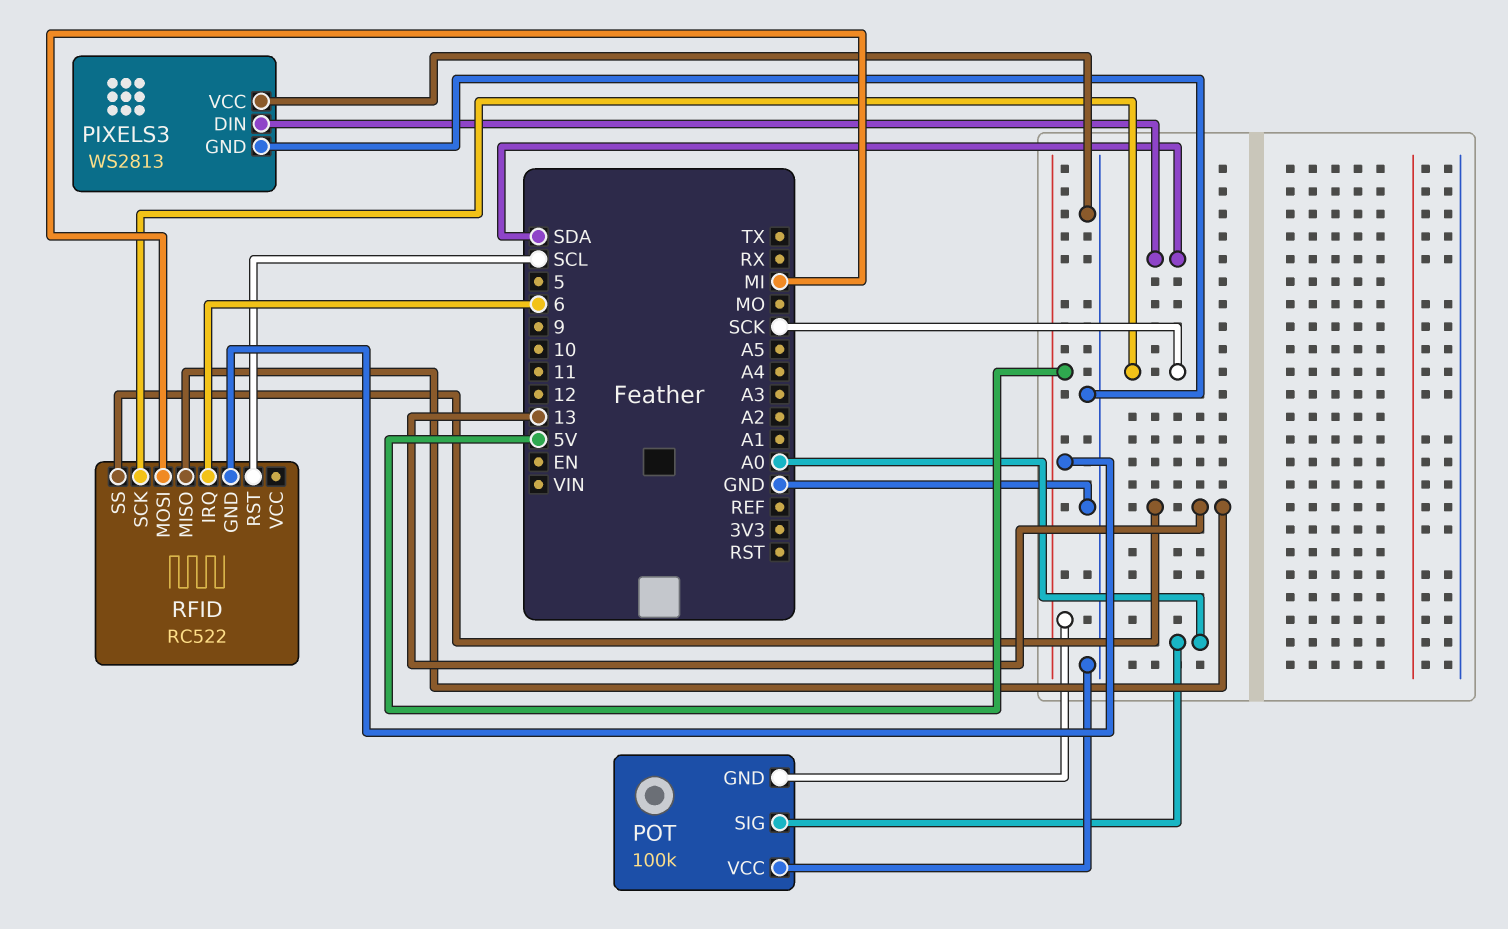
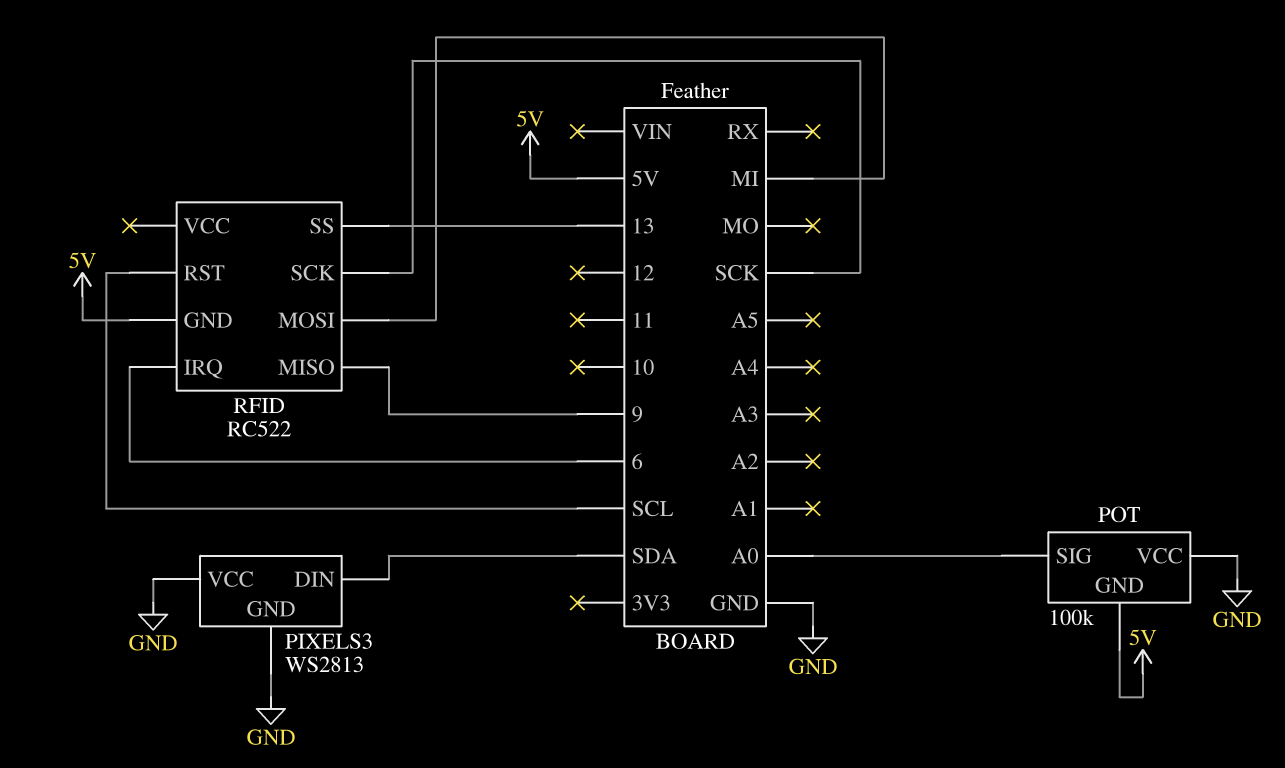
RFID pin MISO: 13 -> 9

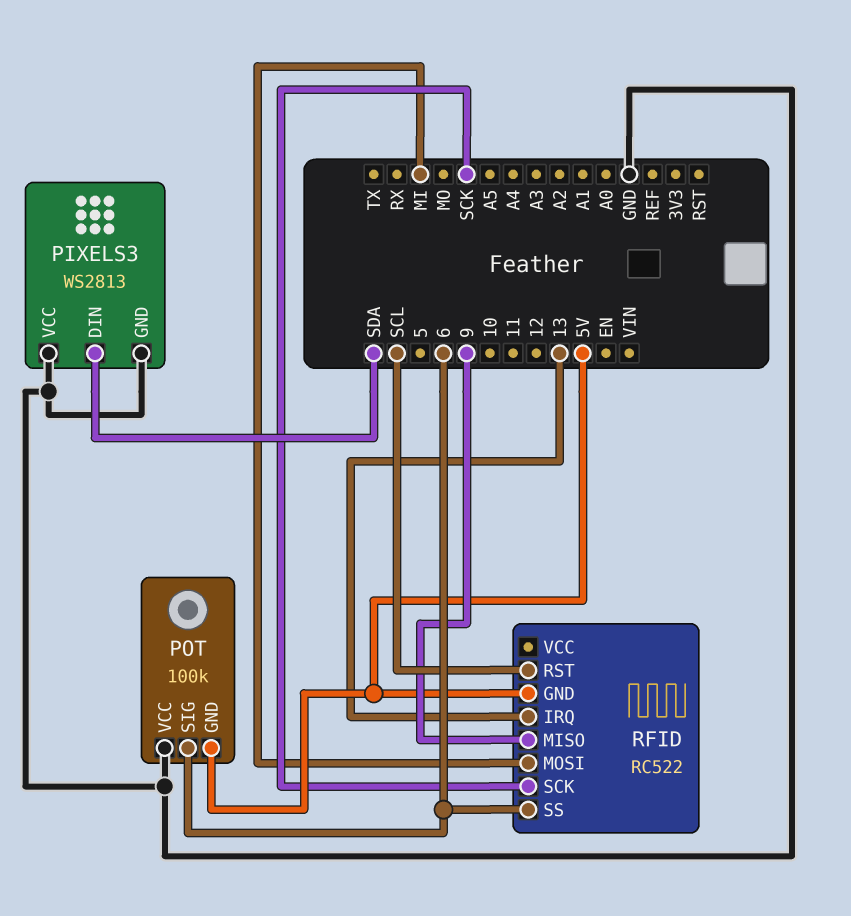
POT pin SIG: A0 -> 6
RFID pin IRQ: 6 -> 13
RFID pin SS: 13 -> 6

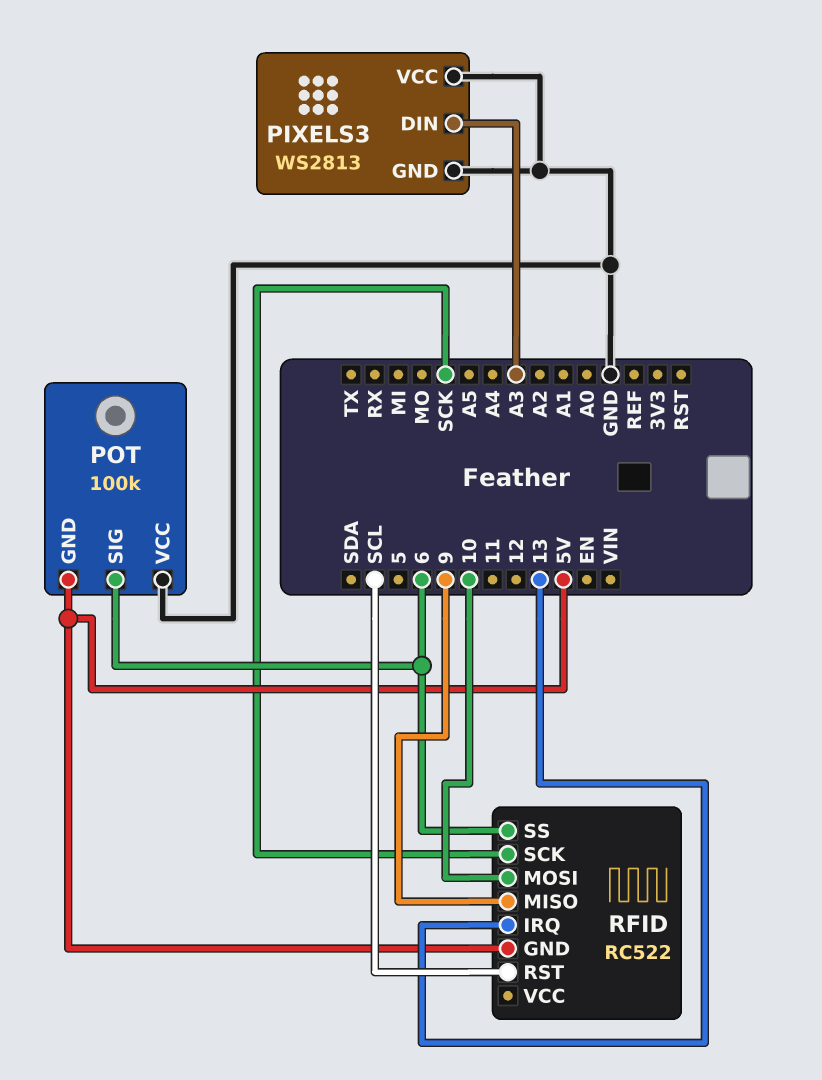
PIXELS3 pin DIN: SDA -> A3
RFID pin MOSI: MI -> 10

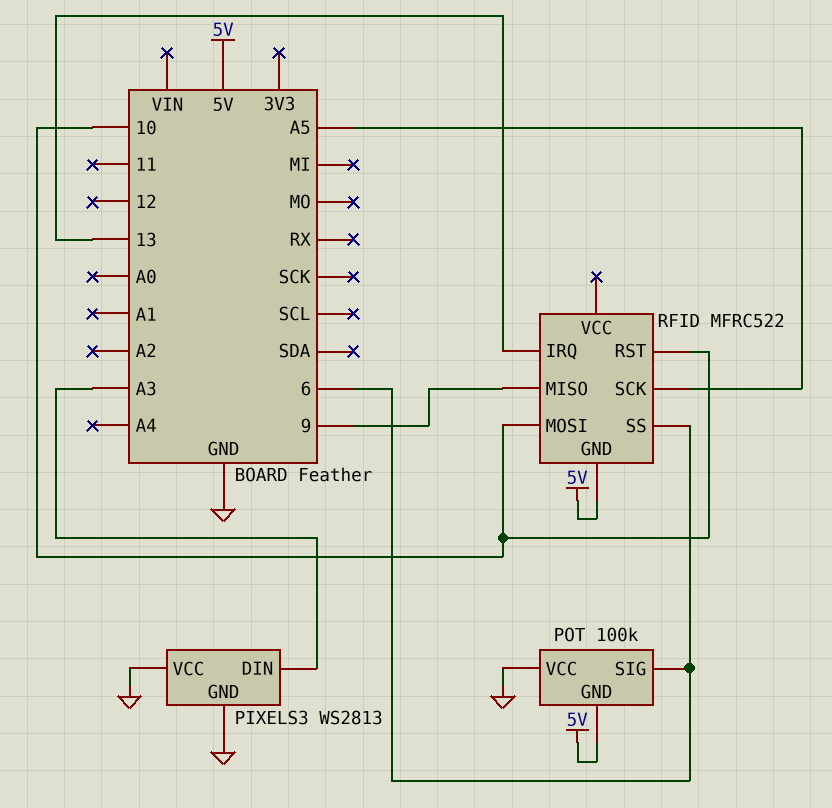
RFID: RC522 -> MFRC522
RFID pin RST: SCL -> 10
RFID pin SCK: SCK -> A5

